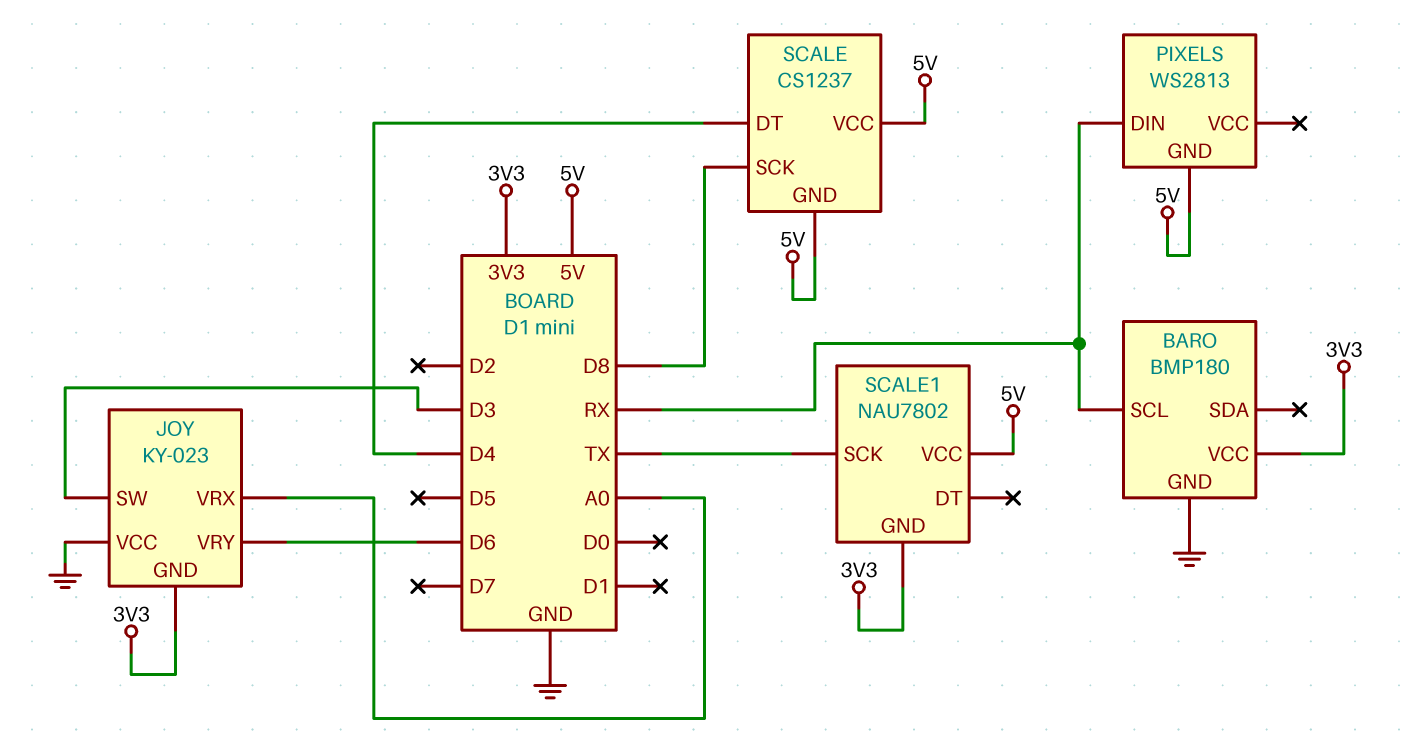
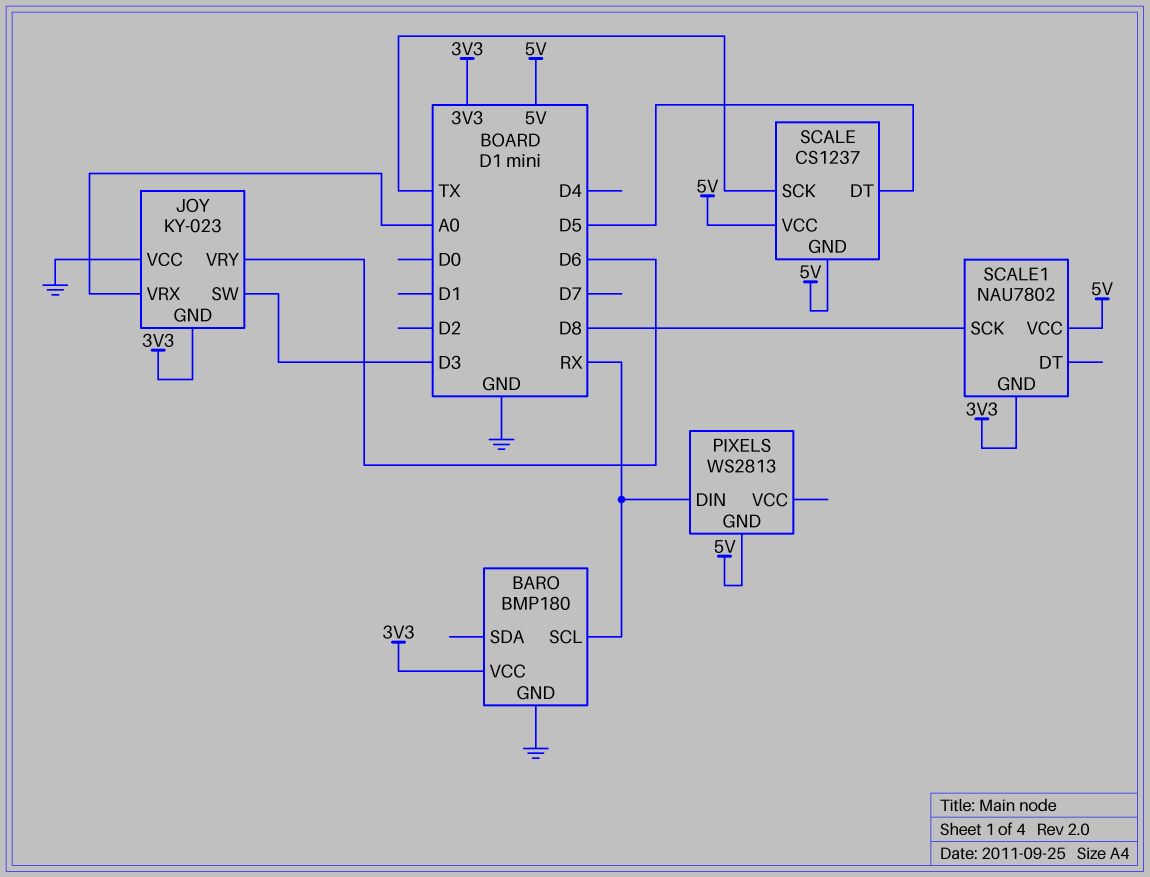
SCALE pin DT: D4 -> D5
SCALE pin SCK: D8 -> TX
SCALE1 pin SCK: TX -> D8

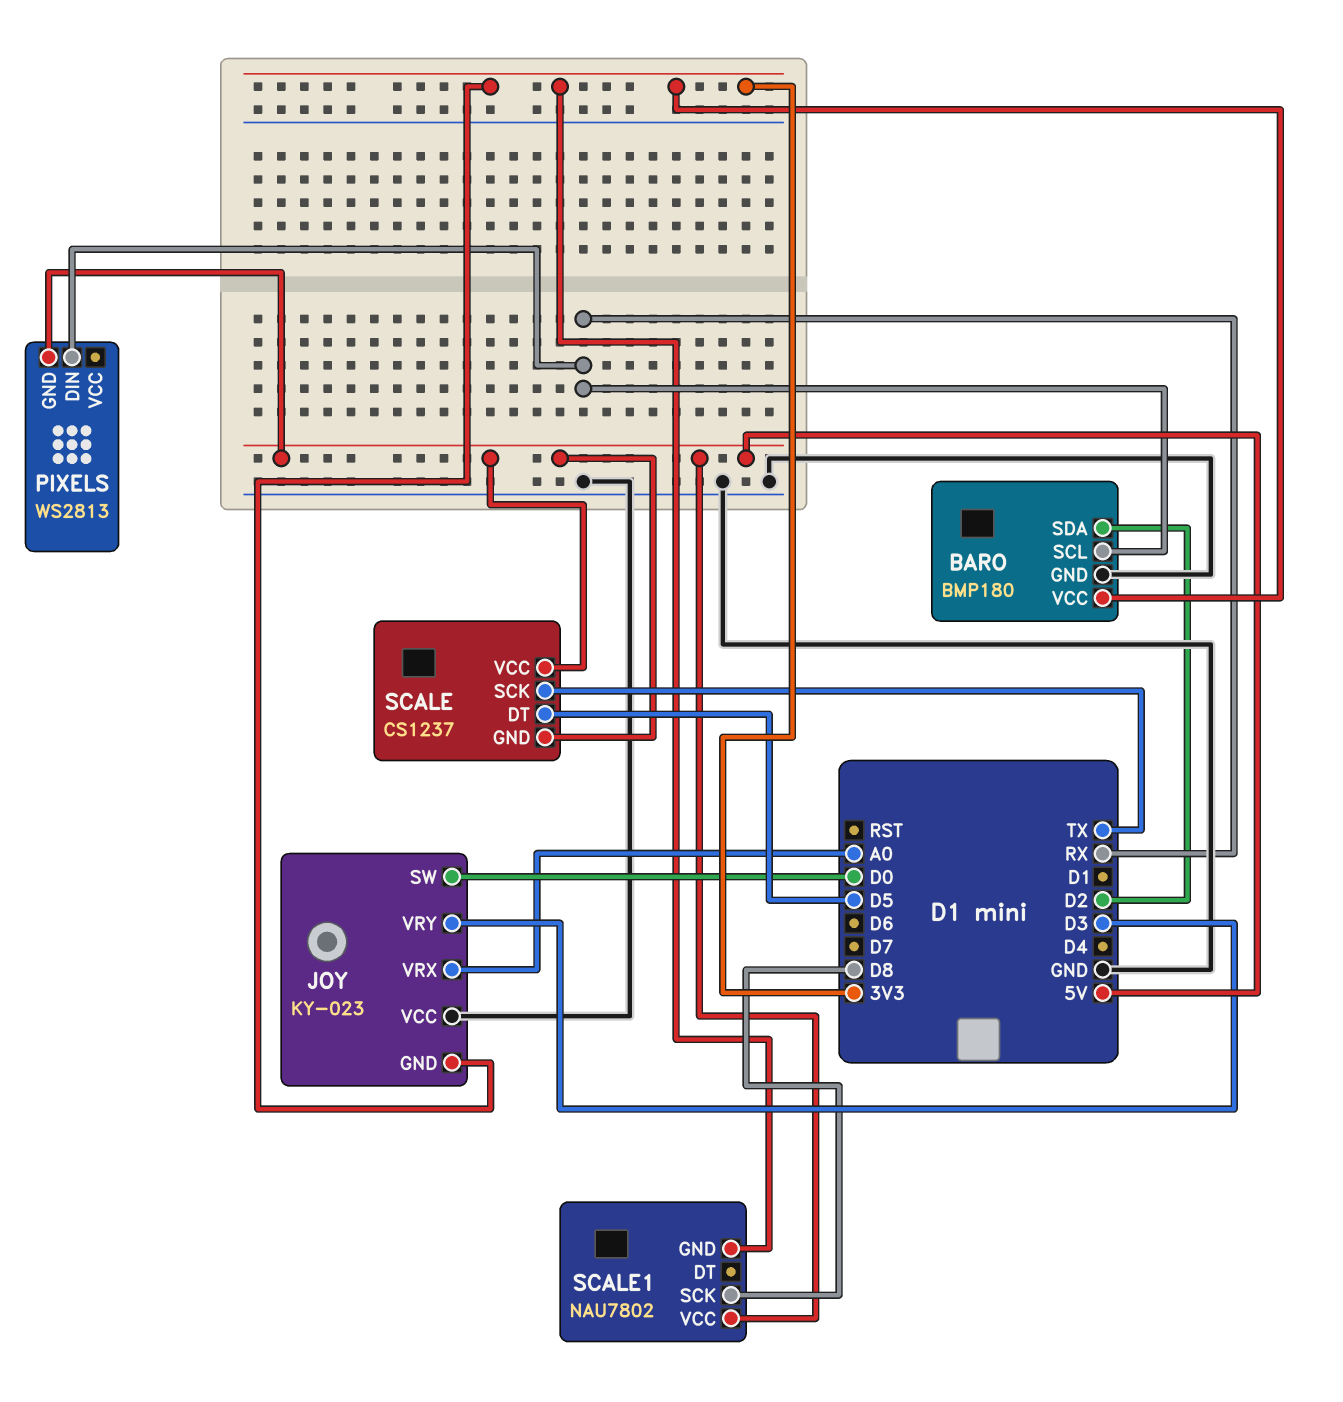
BARO pin SDA: none -> D2
JOY pin SW: D3 -> D0
JOY pin VRY: D6 -> D3

